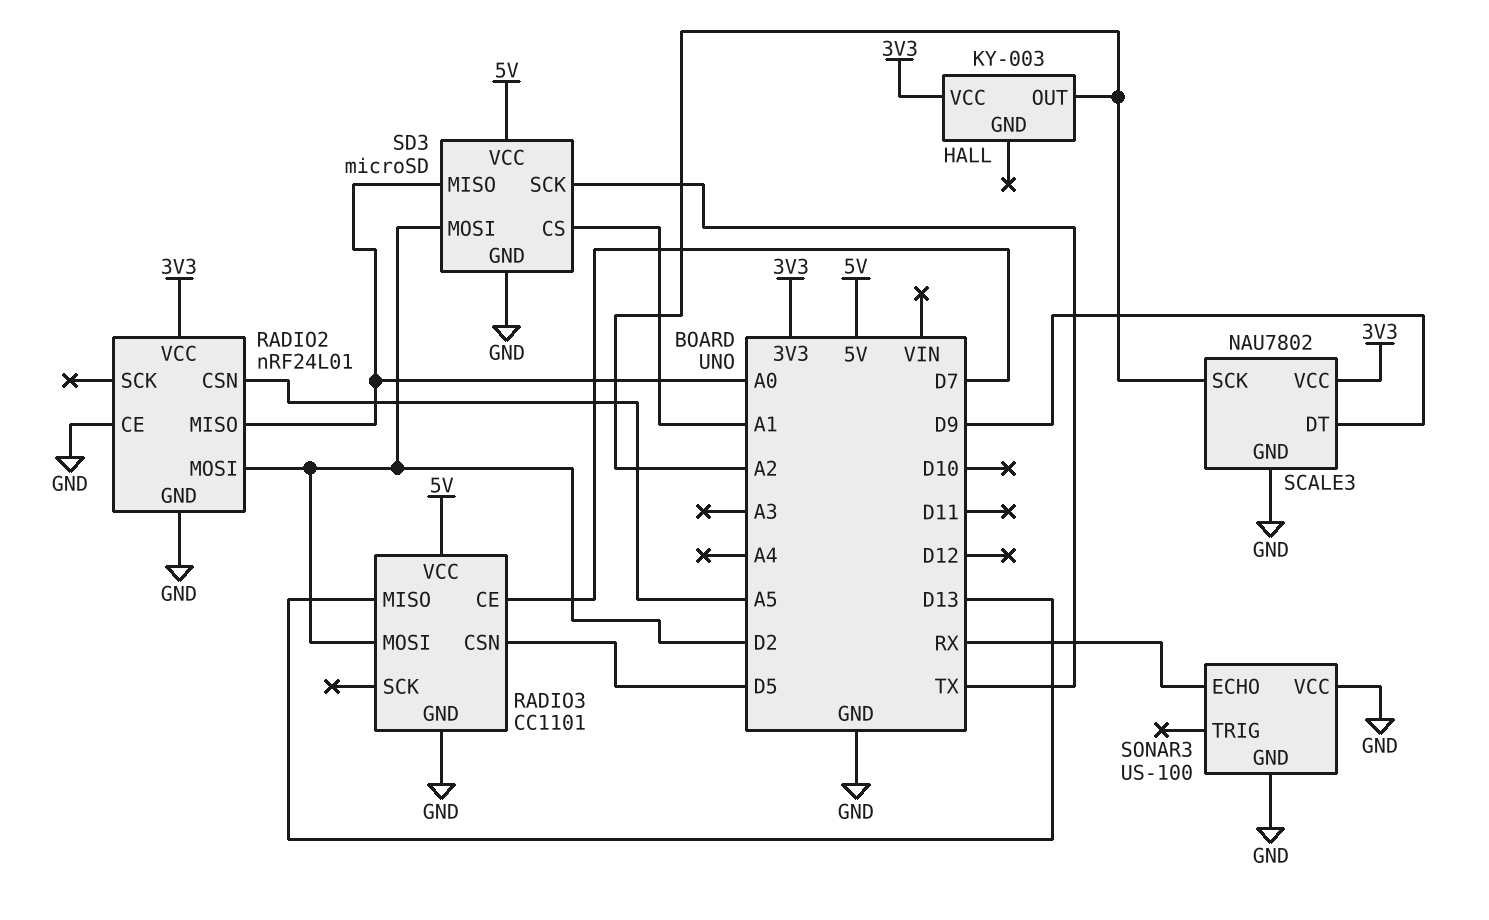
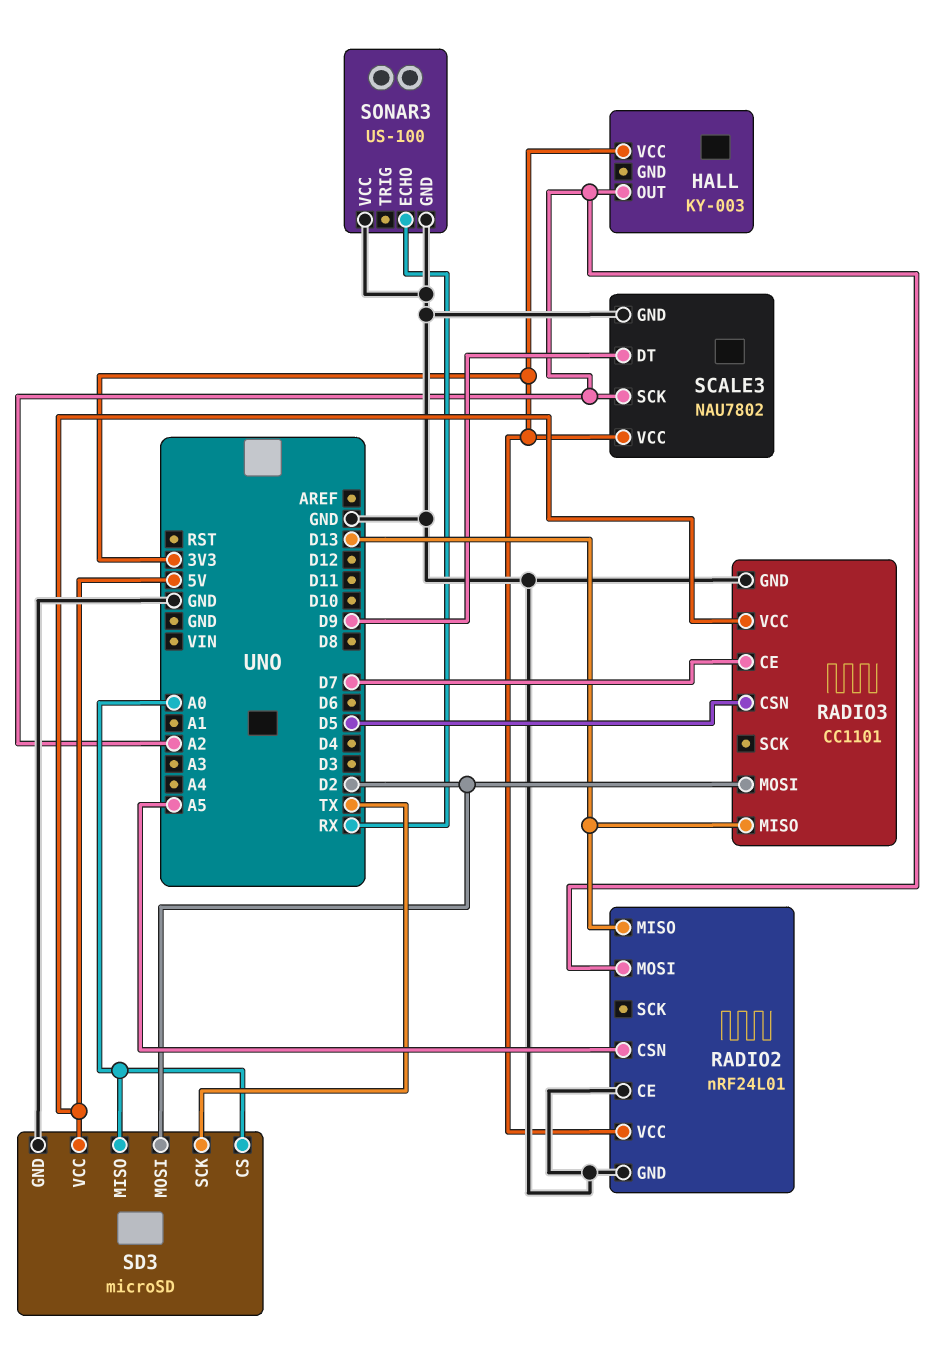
RADIO2 pin MISO: A0 -> D13
RADIO2 pin MOSI: D2 -> A2
SD3 pin CS: A1 -> A0

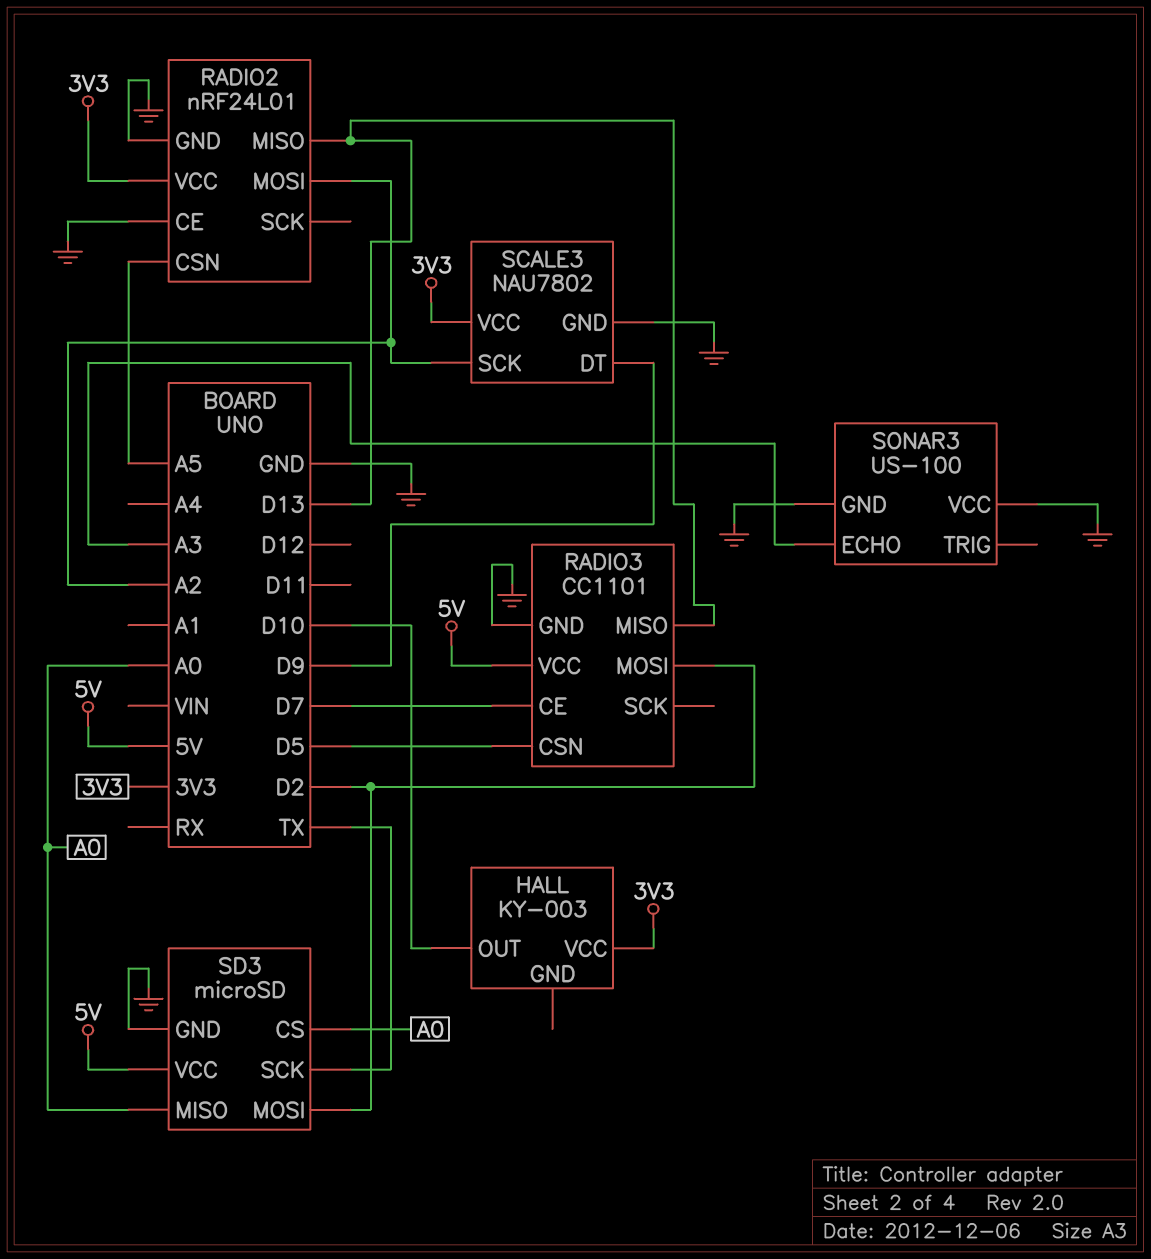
HALL pin OUT: A2 -> D10
SONAR3 pin ECHO: RX -> A3

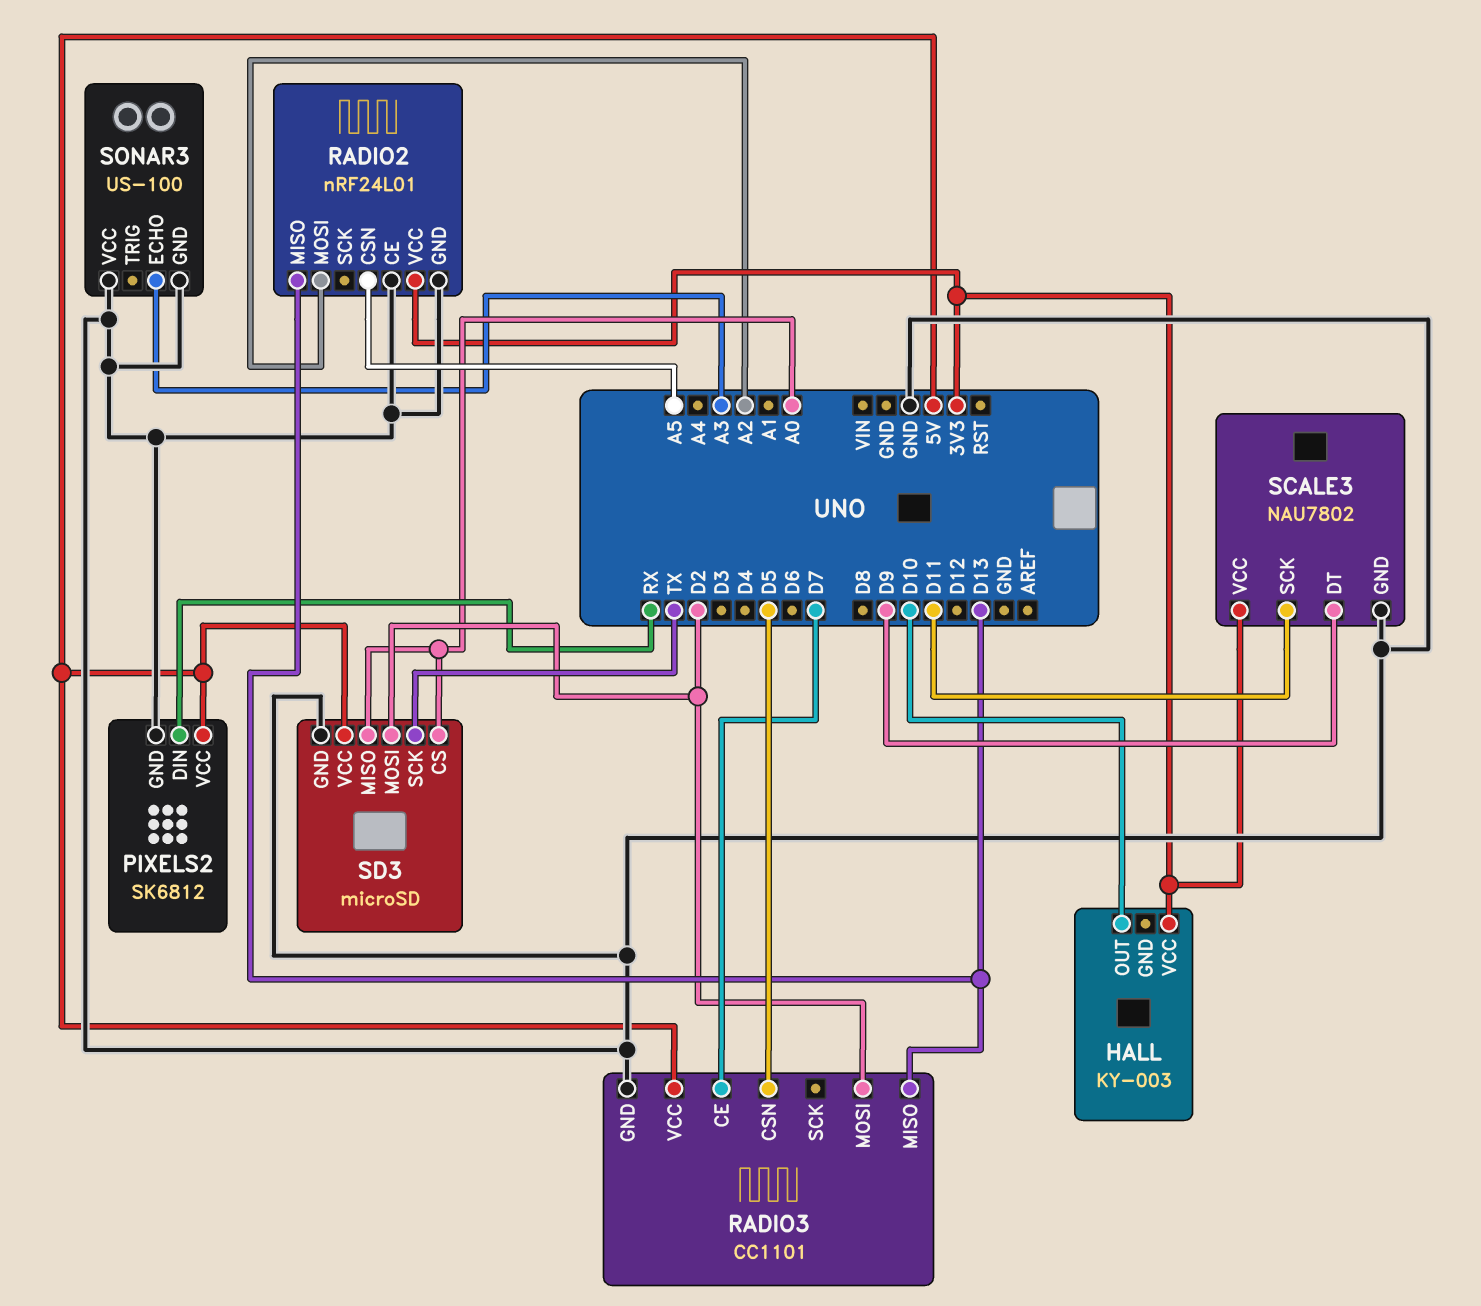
PIXELS2: none -> SK6812
PIXELS2 pin DIN: none -> RX
PIXELS2 pin GND: none -> GND
PIXELS2 pin VCC: none -> 5V
SCALE3 pin SCK: A2 -> D11

